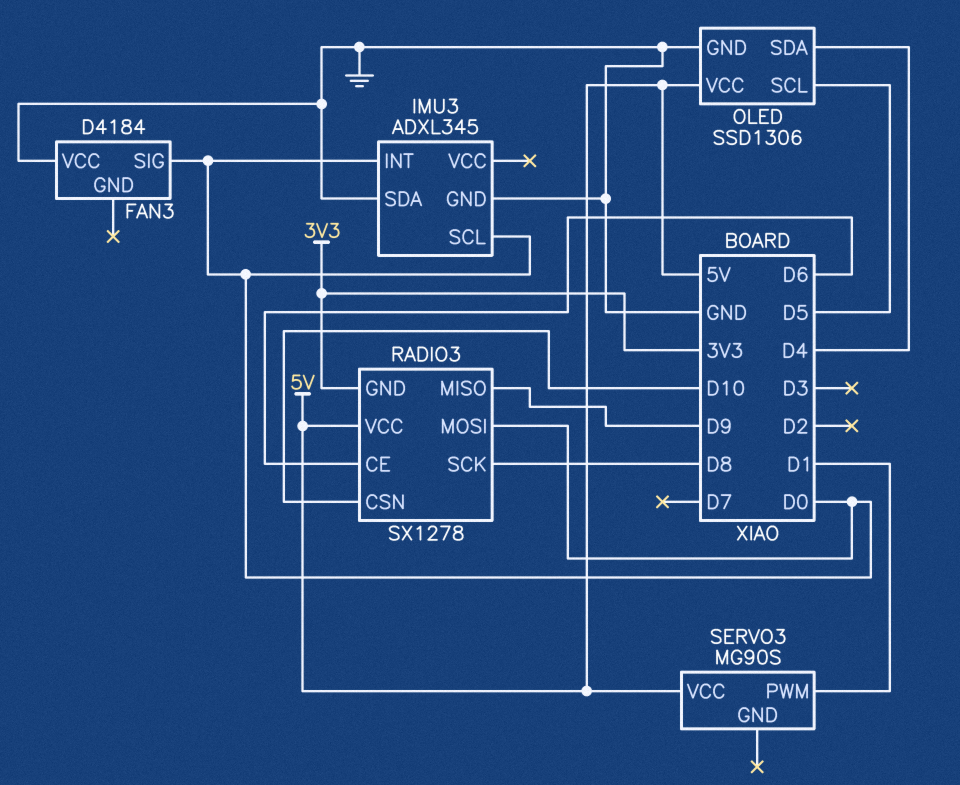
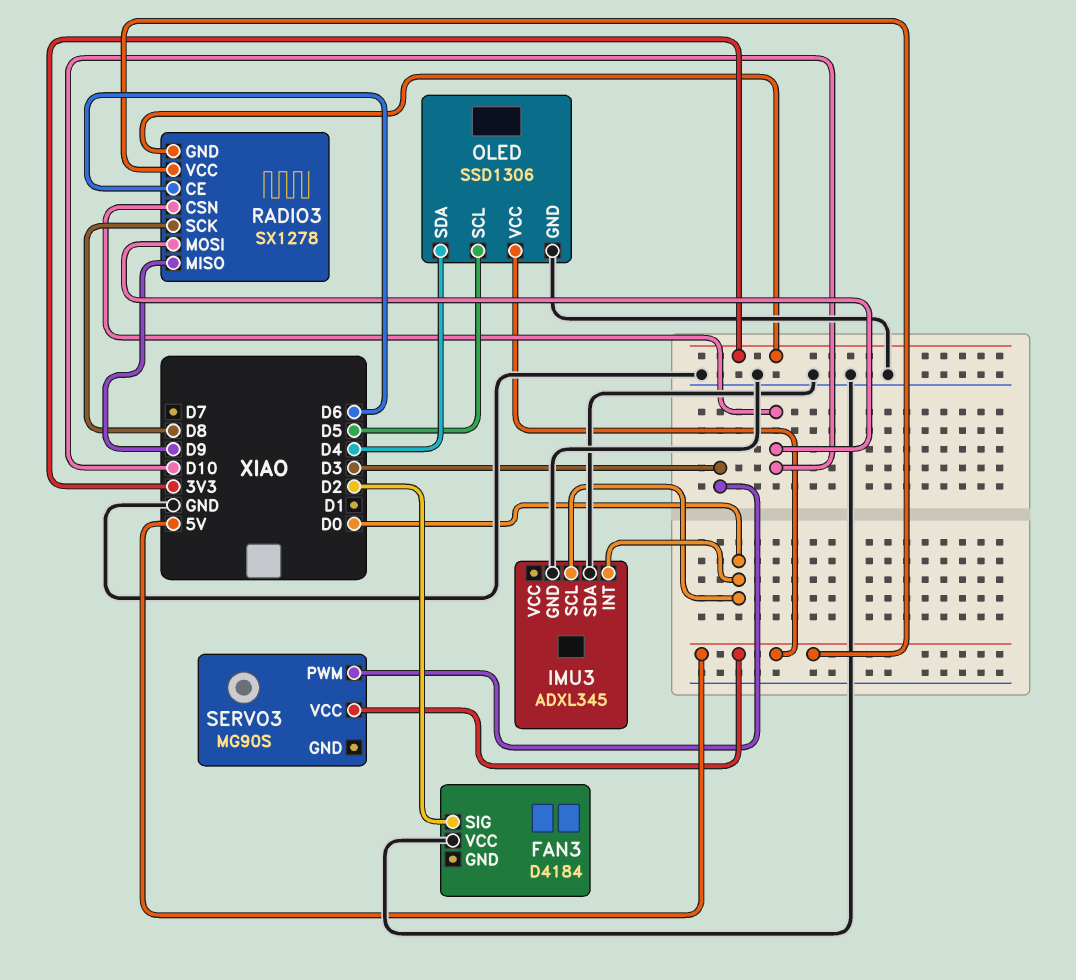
FAN3 pin SIG: D0 -> D2
RADIO3 pin MOSI: D0 -> D10
SERVO3 pin PWM: D1 -> D3

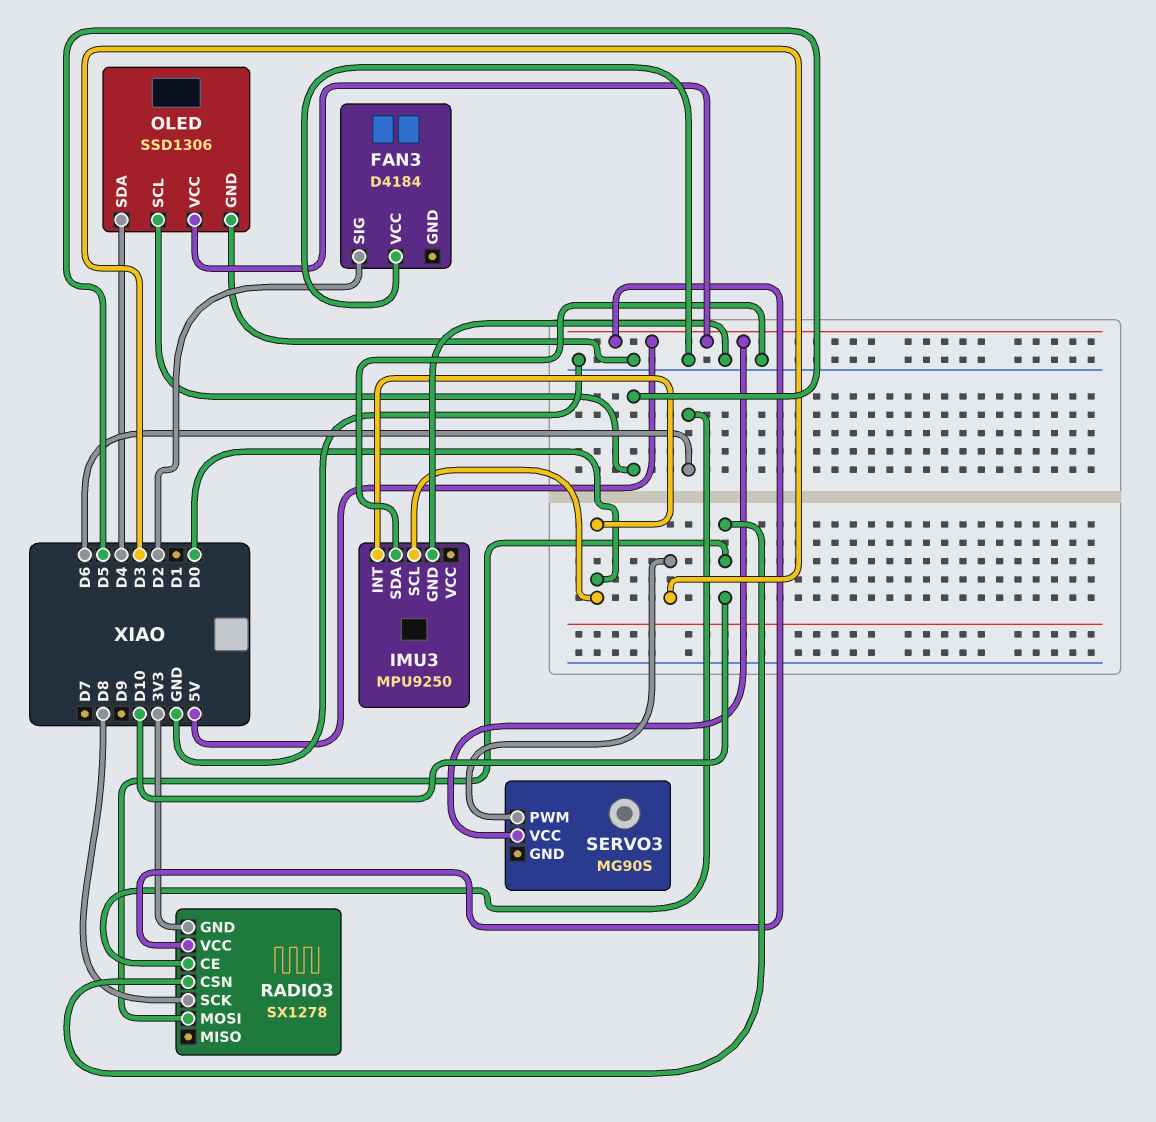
IMU3: ADXL345 -> MPU9250
RADIO3 pin MISO: D9 -> none

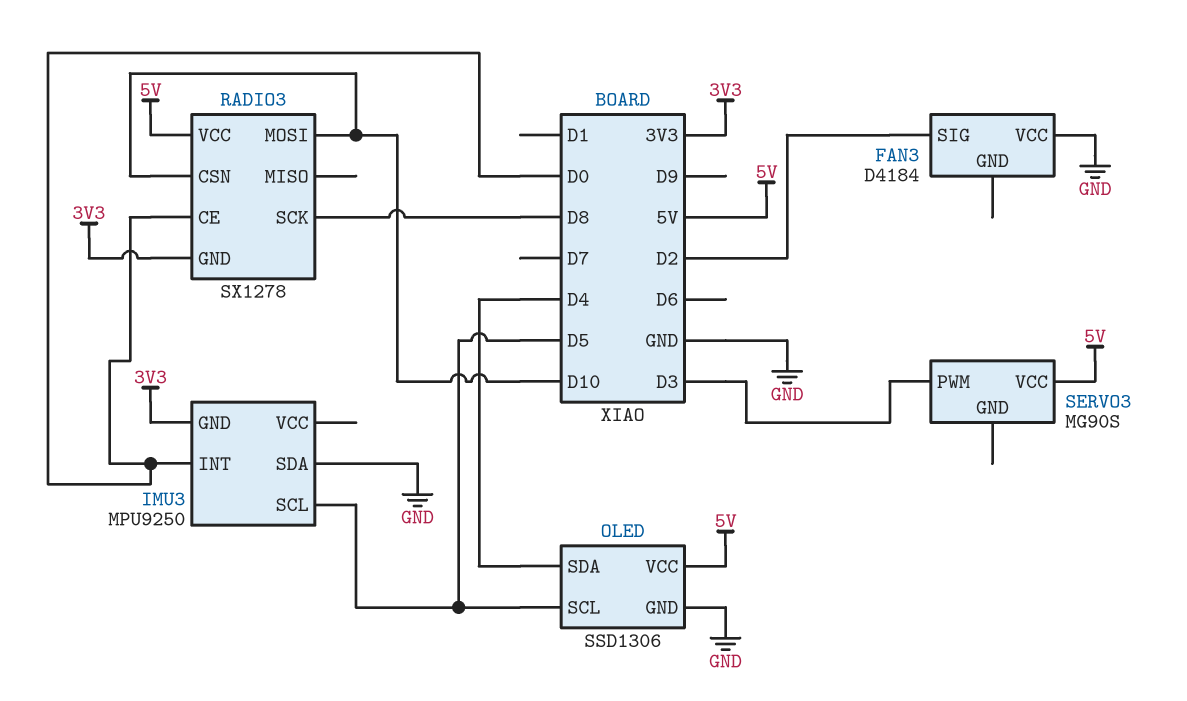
IMU3 pin GND: GND -> 3V3
IMU3 pin SCL: D0 -> D5
RADIO3 pin CE: D6 -> D0

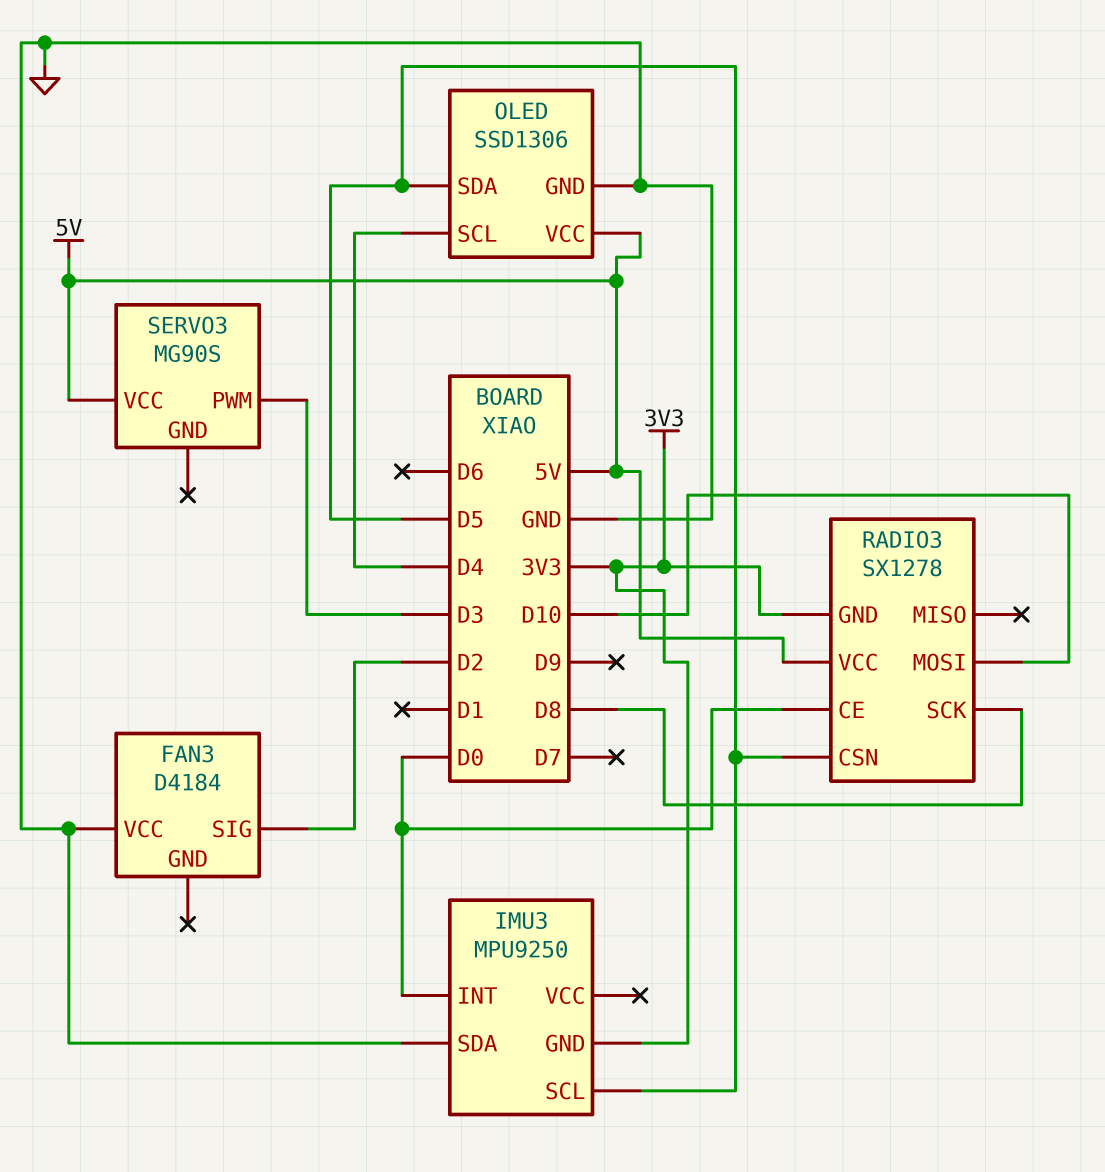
OLED pin SCL: D5 -> D4
OLED pin SDA: D4 -> D5
RADIO3 pin CSN: D10 -> D5

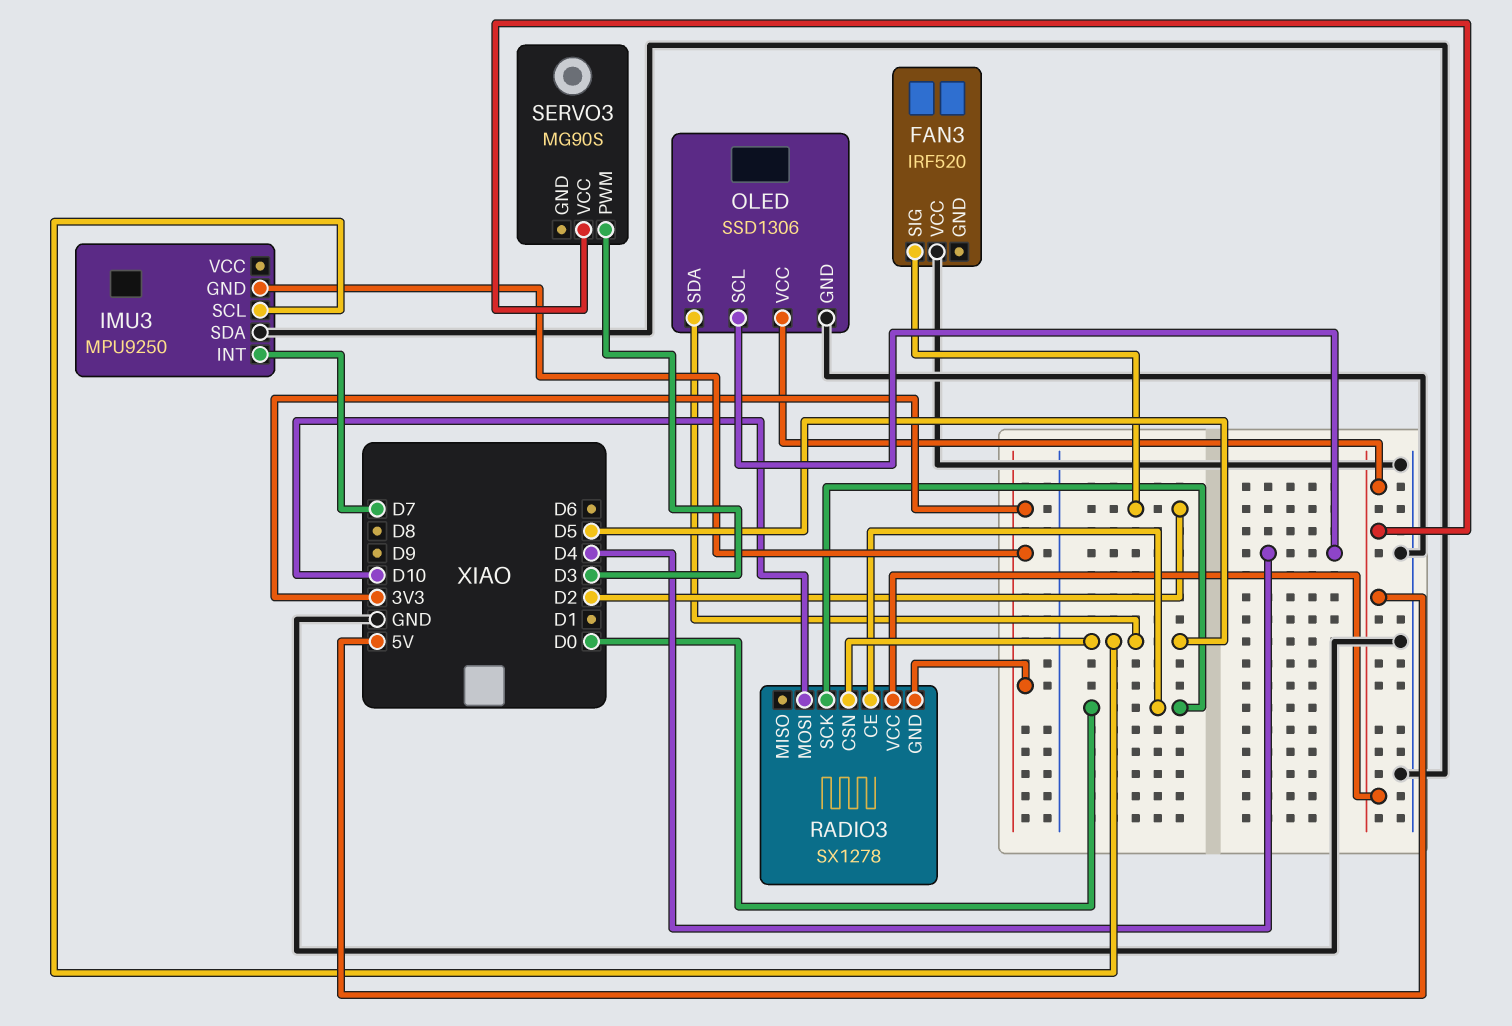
FAN3: D4184 -> IRF520
IMU3 pin INT: D0 -> D7
RADIO3 pin SCK: D8 -> D0

